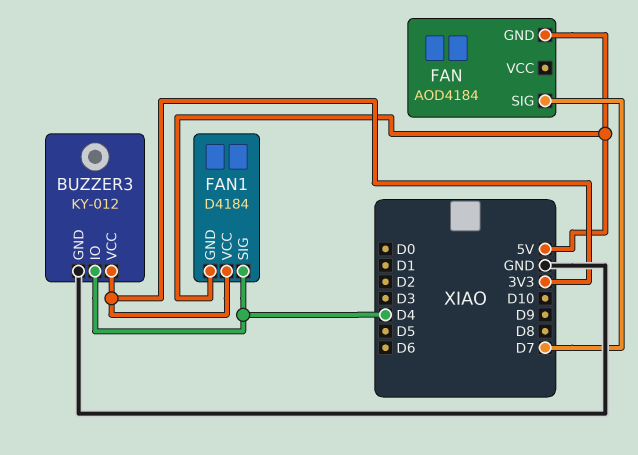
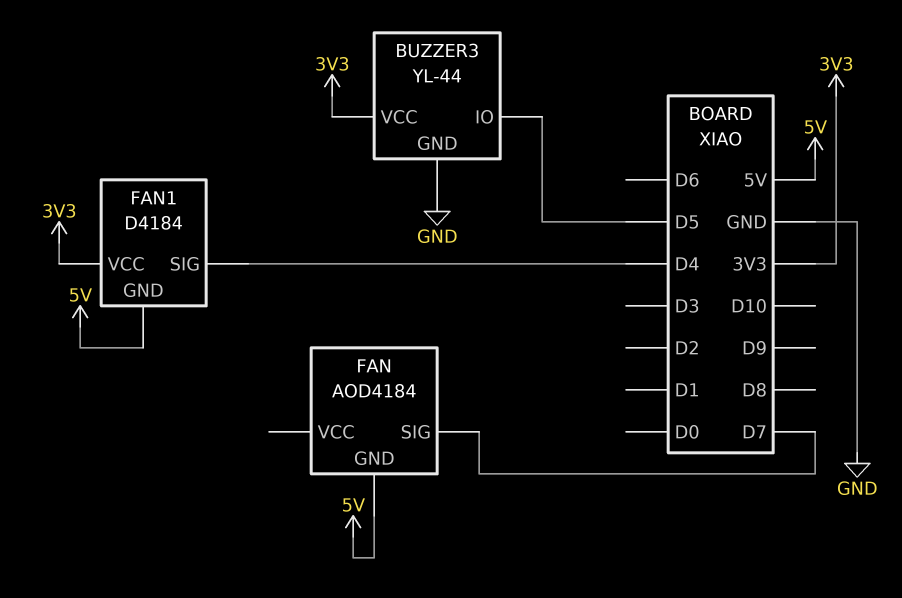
BUZZER3: KY-012 -> YL-44
BUZZER3 pin IO: D4 -> D5

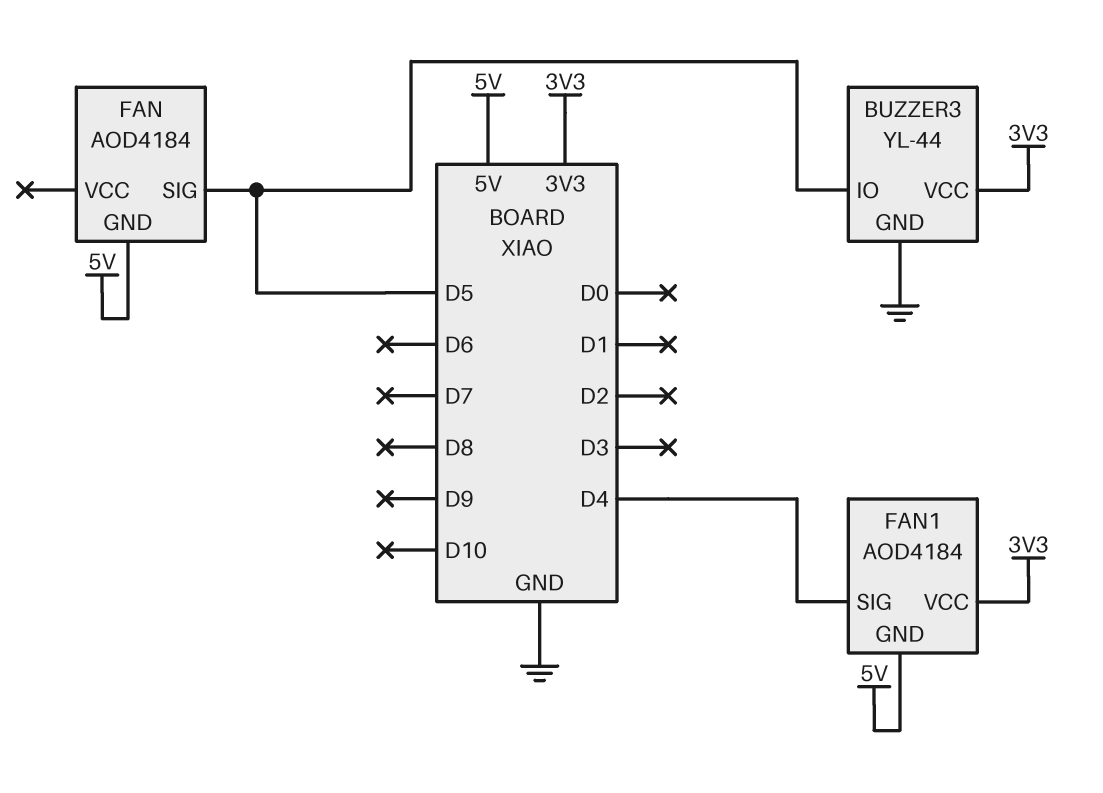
FAN pin SIG: D7 -> D5
FAN1: D4184 -> AOD4184

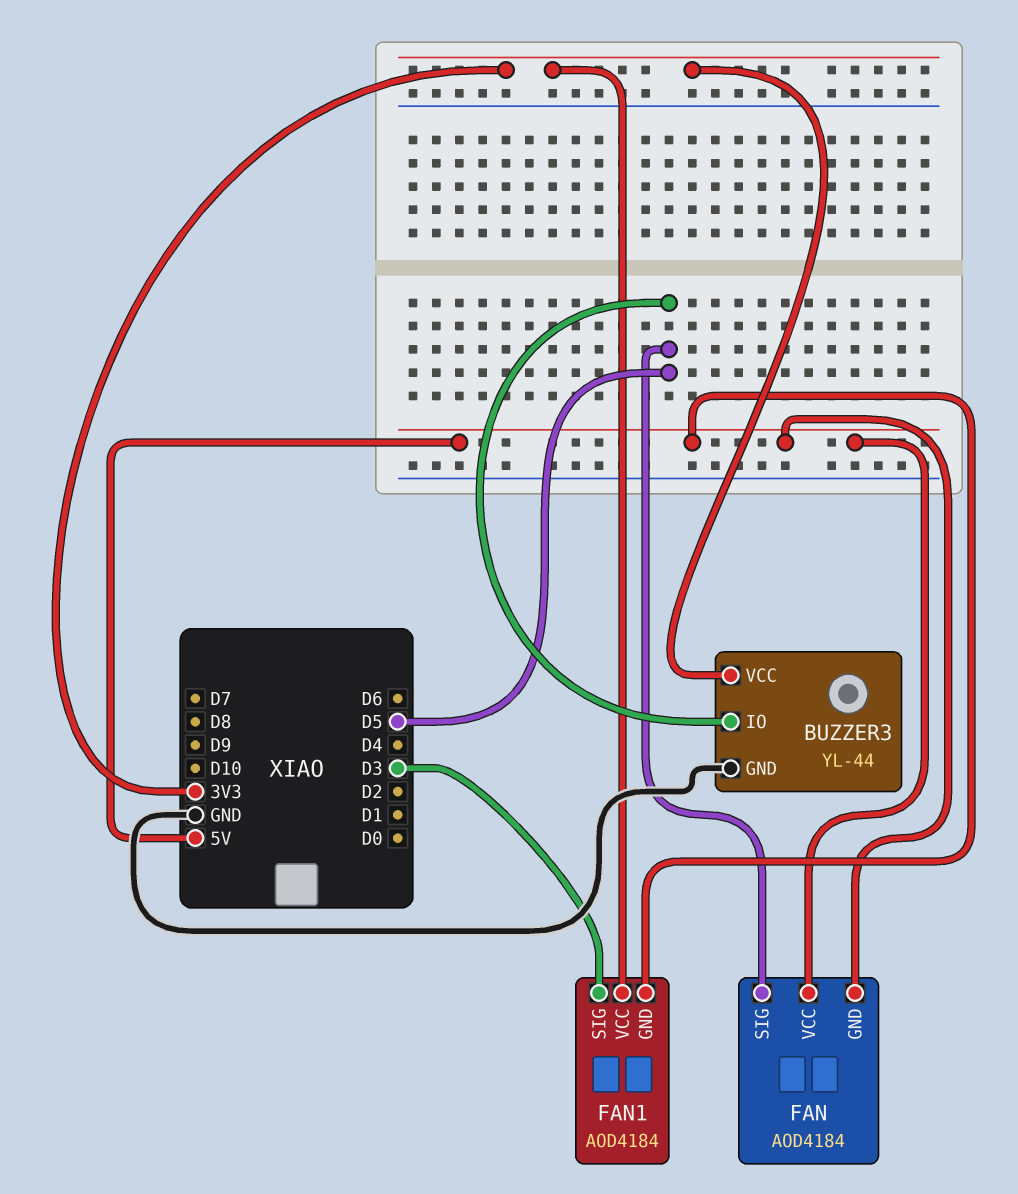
FAN pin VCC: none -> 5V
FAN1 pin SIG: D4 -> D3

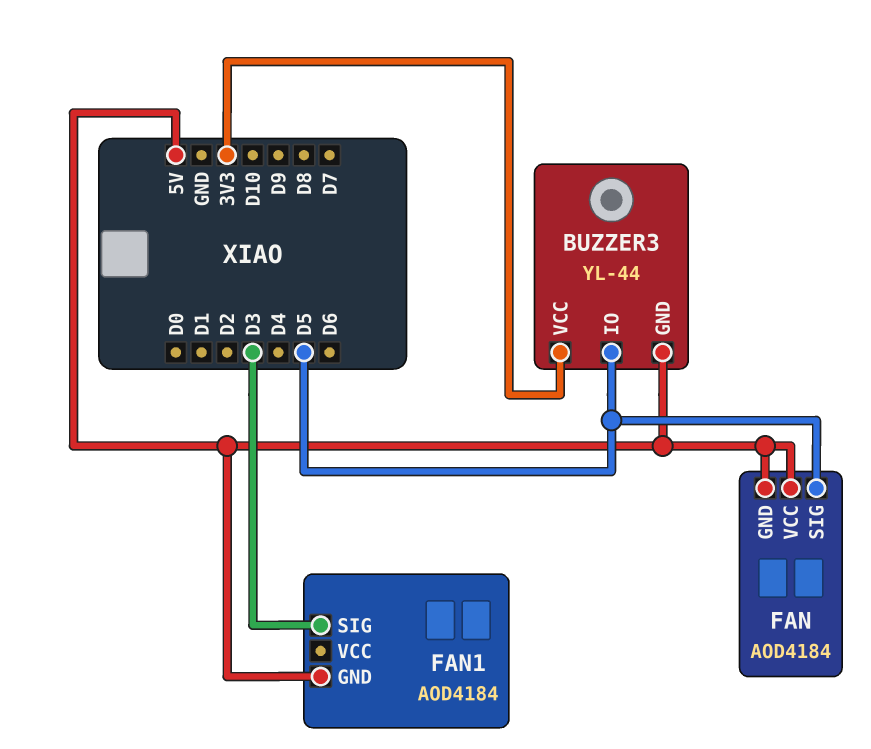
BUZZER3 pin GND: GND -> 5V
FAN1 pin VCC: 3V3 -> none

